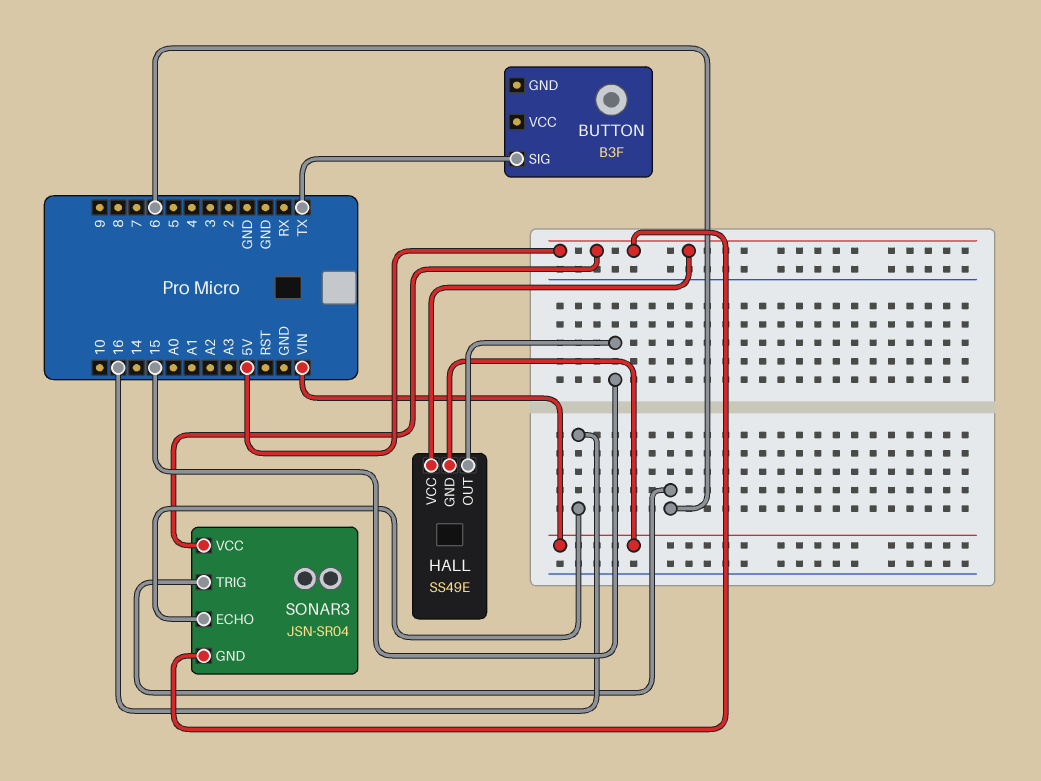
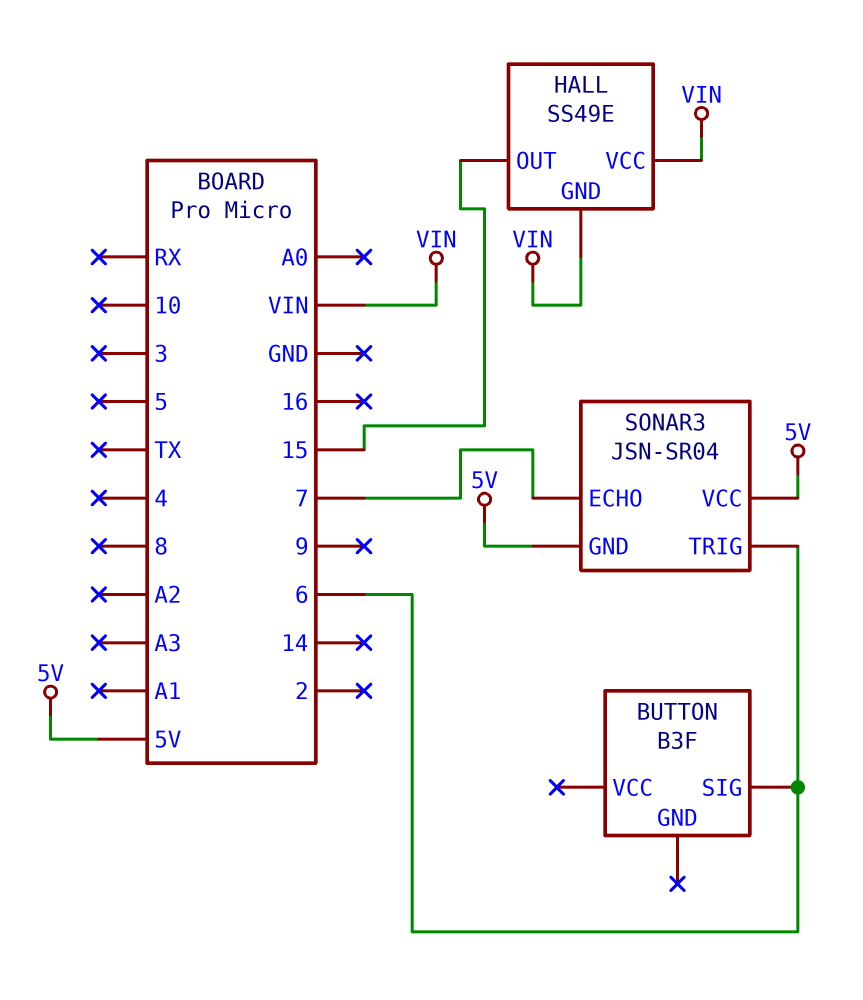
BUTTON pin SIG: TX -> 6
HALL pin VCC: 5V -> VIN
SONAR3 pin ECHO: 16 -> 7

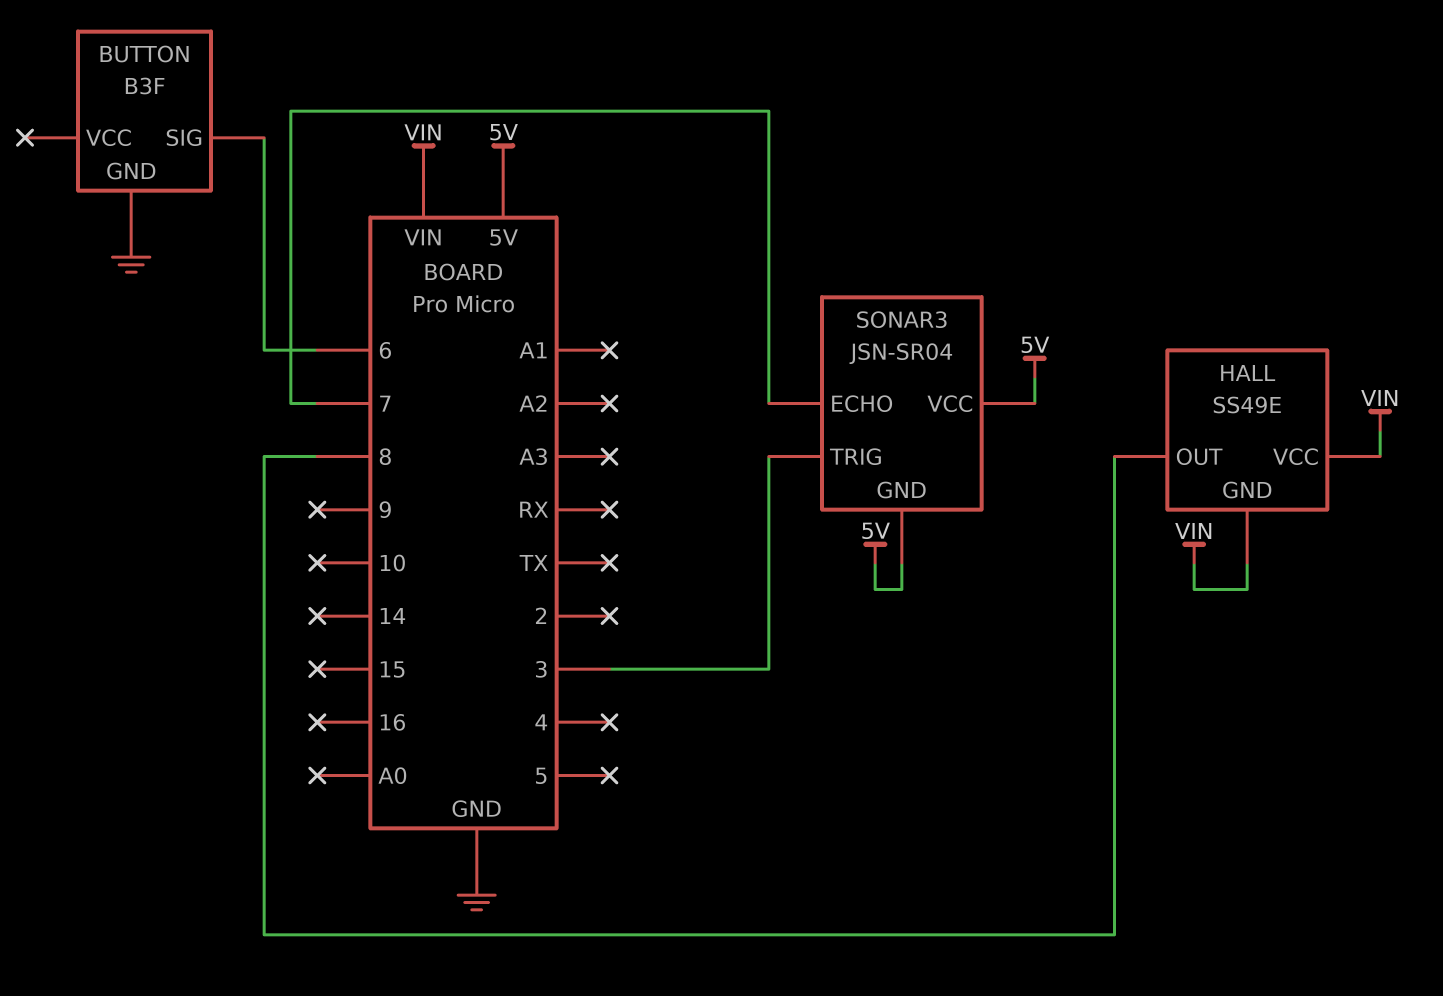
BUTTON pin GND: none -> GND
HALL pin OUT: 15 -> 8
SONAR3 pin TRIG: 6 -> 3

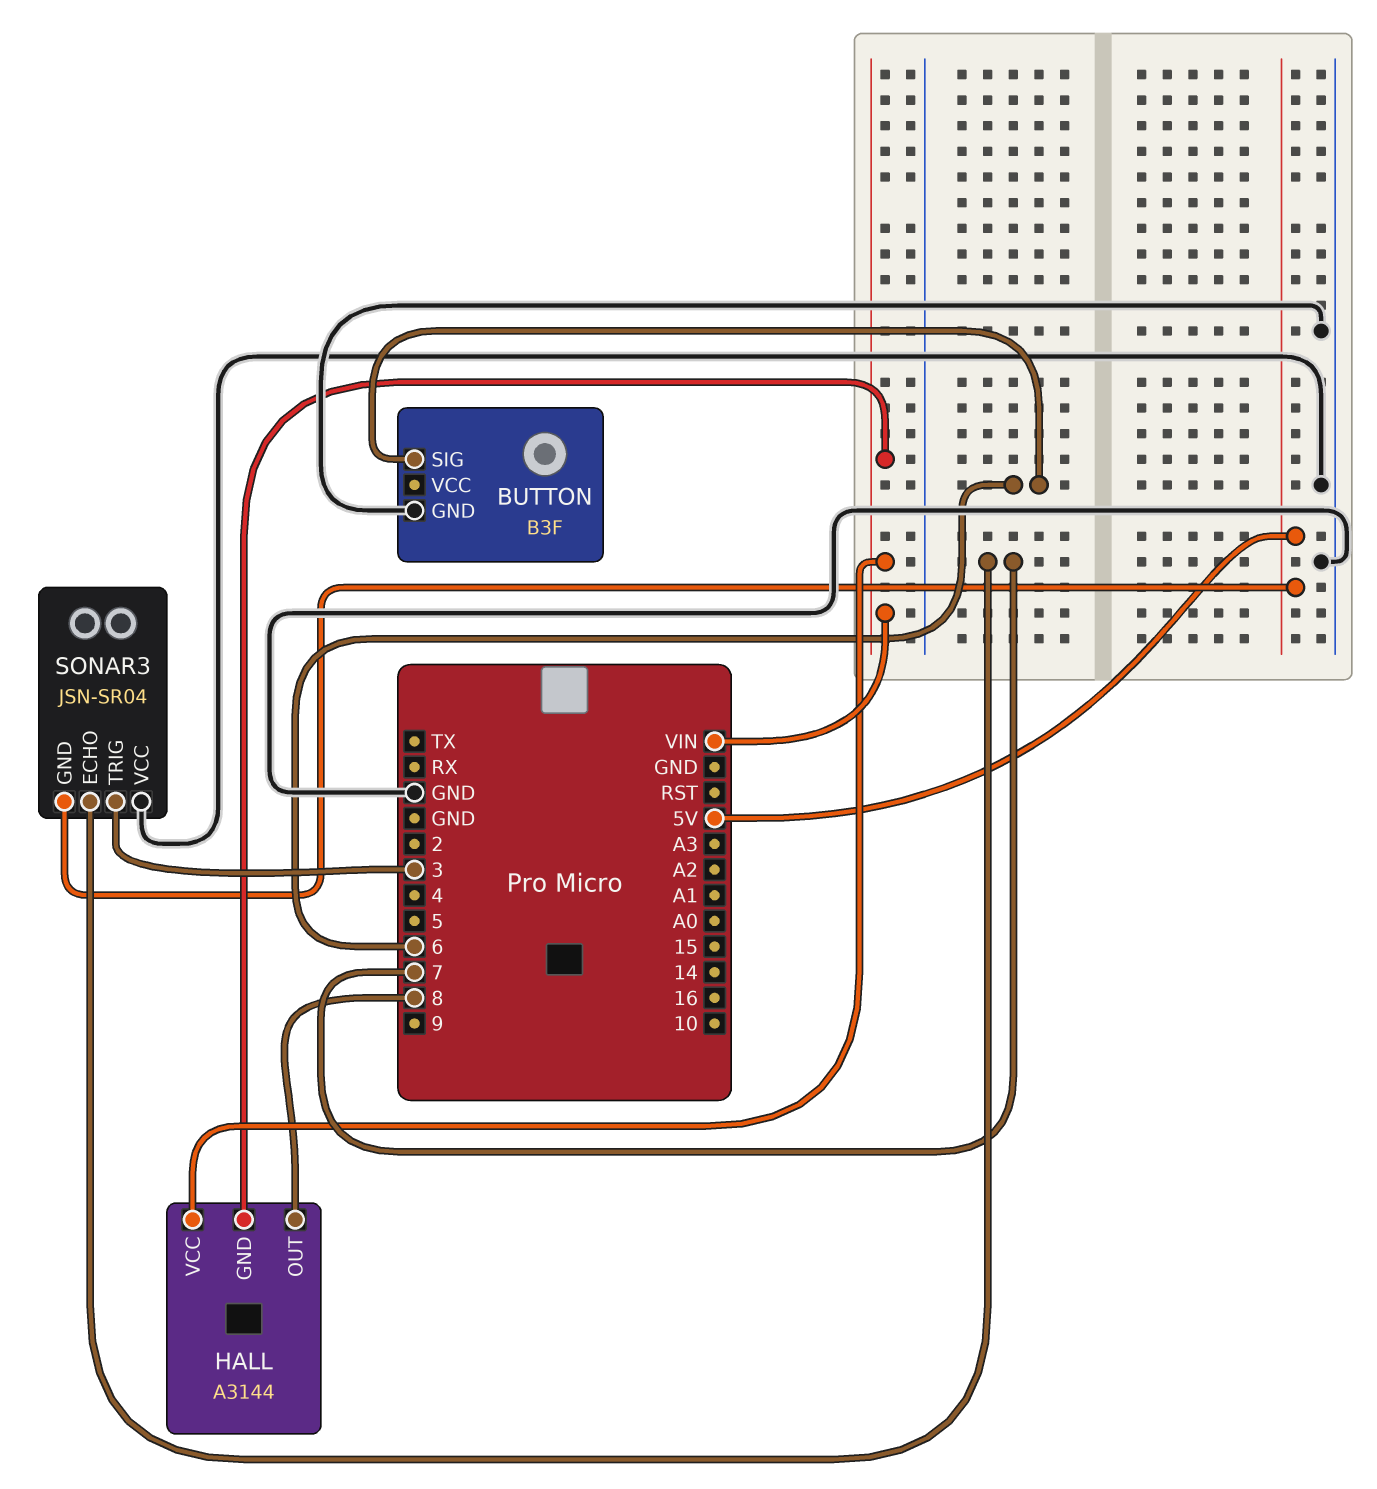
HALL: SS49E -> A3144
SONAR3 pin VCC: 5V -> GND

